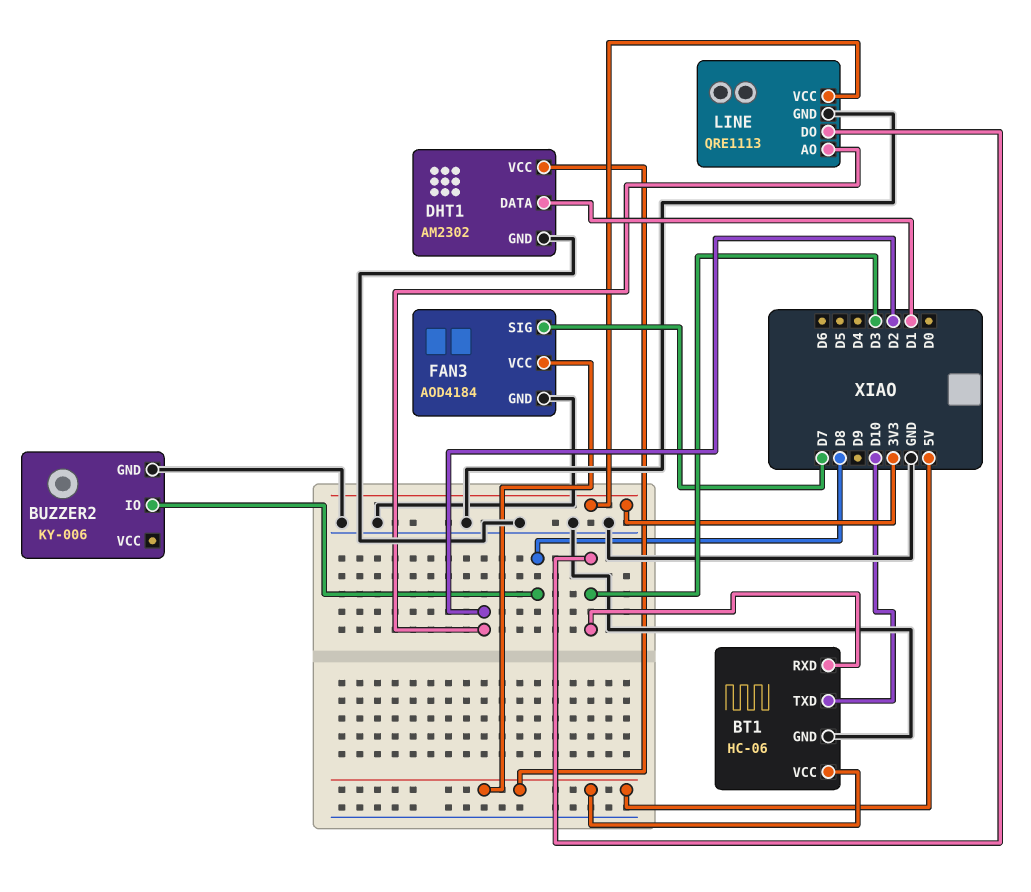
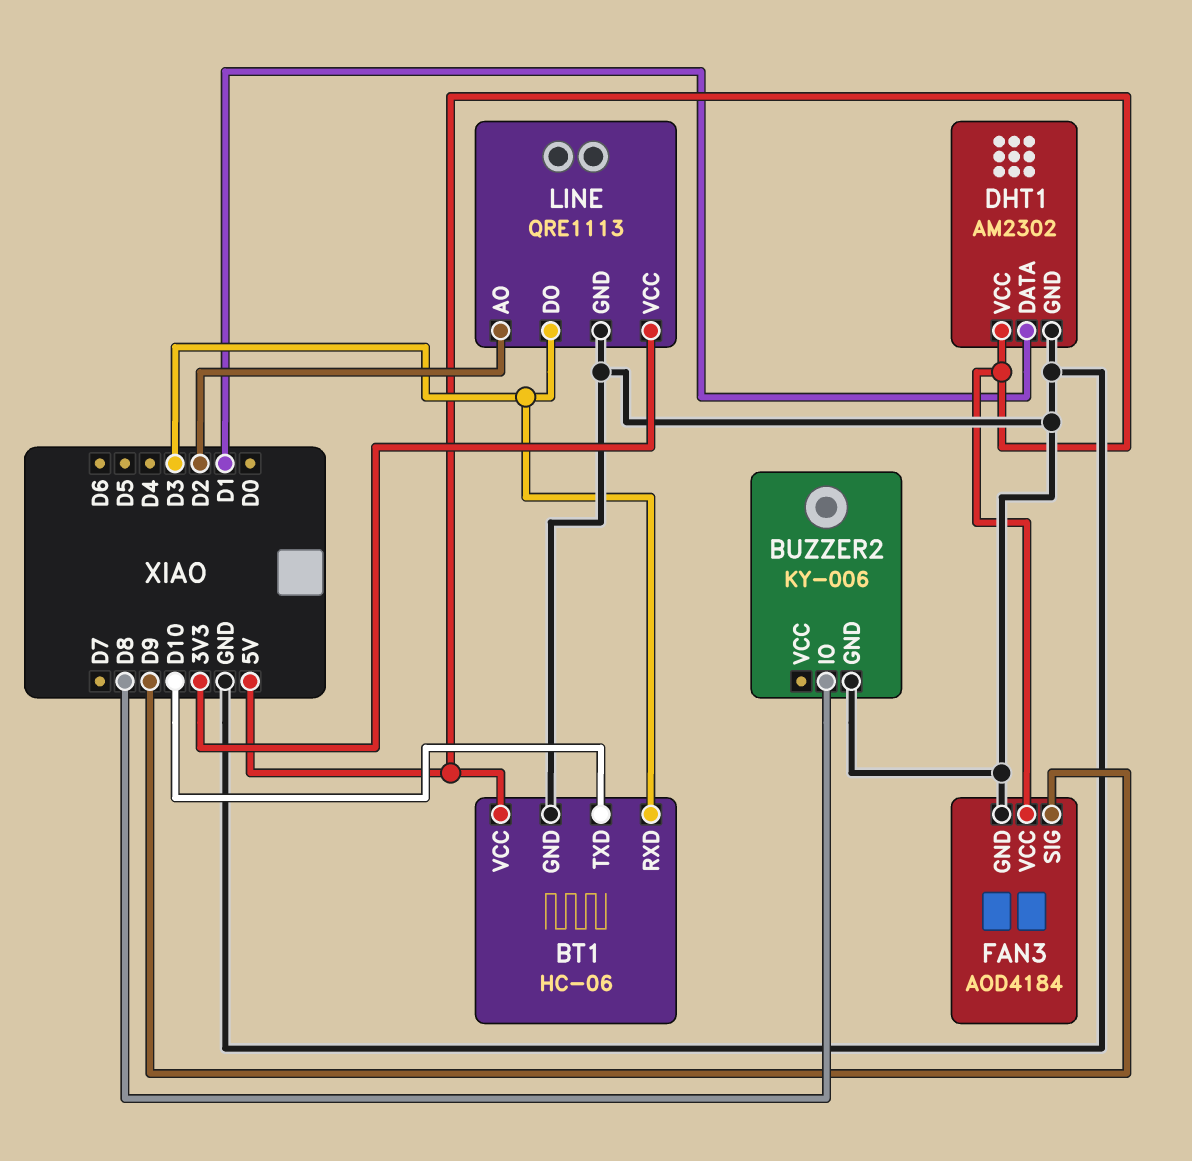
FAN3 pin SIG: D7 -> D9

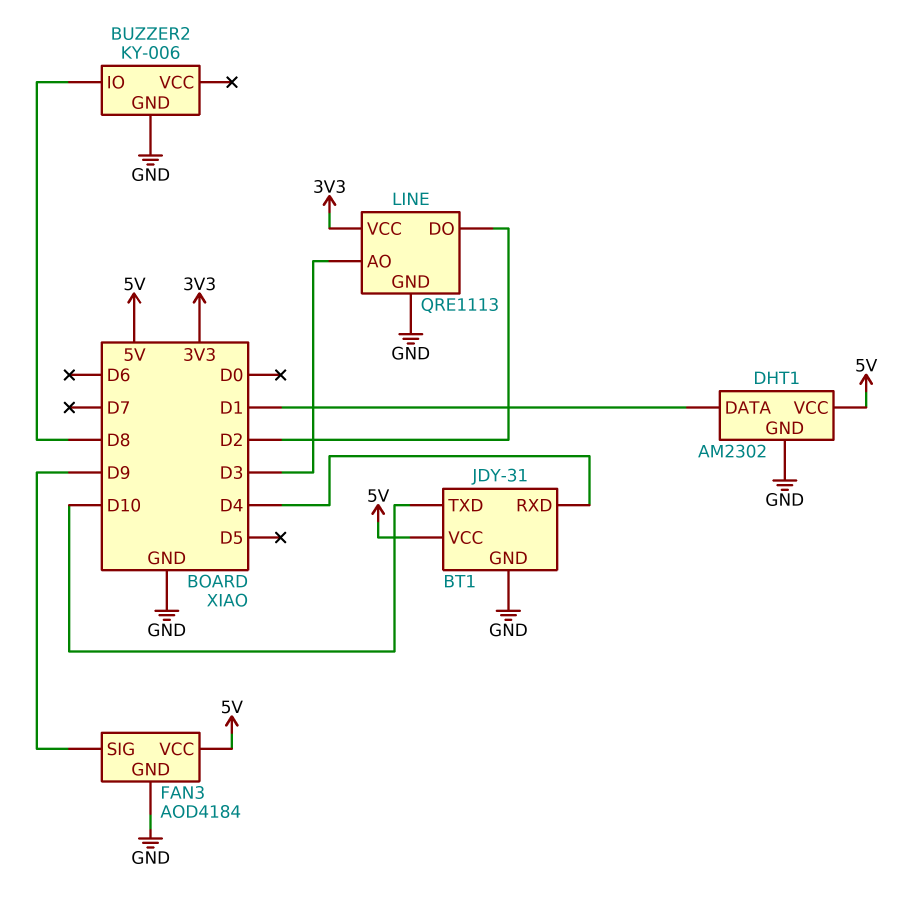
BT1: HC-06 -> JDY-31
BT1 pin RXD: D3 -> D4
LINE pin AO: D2 -> D3
LINE pin DO: D3 -> D2

